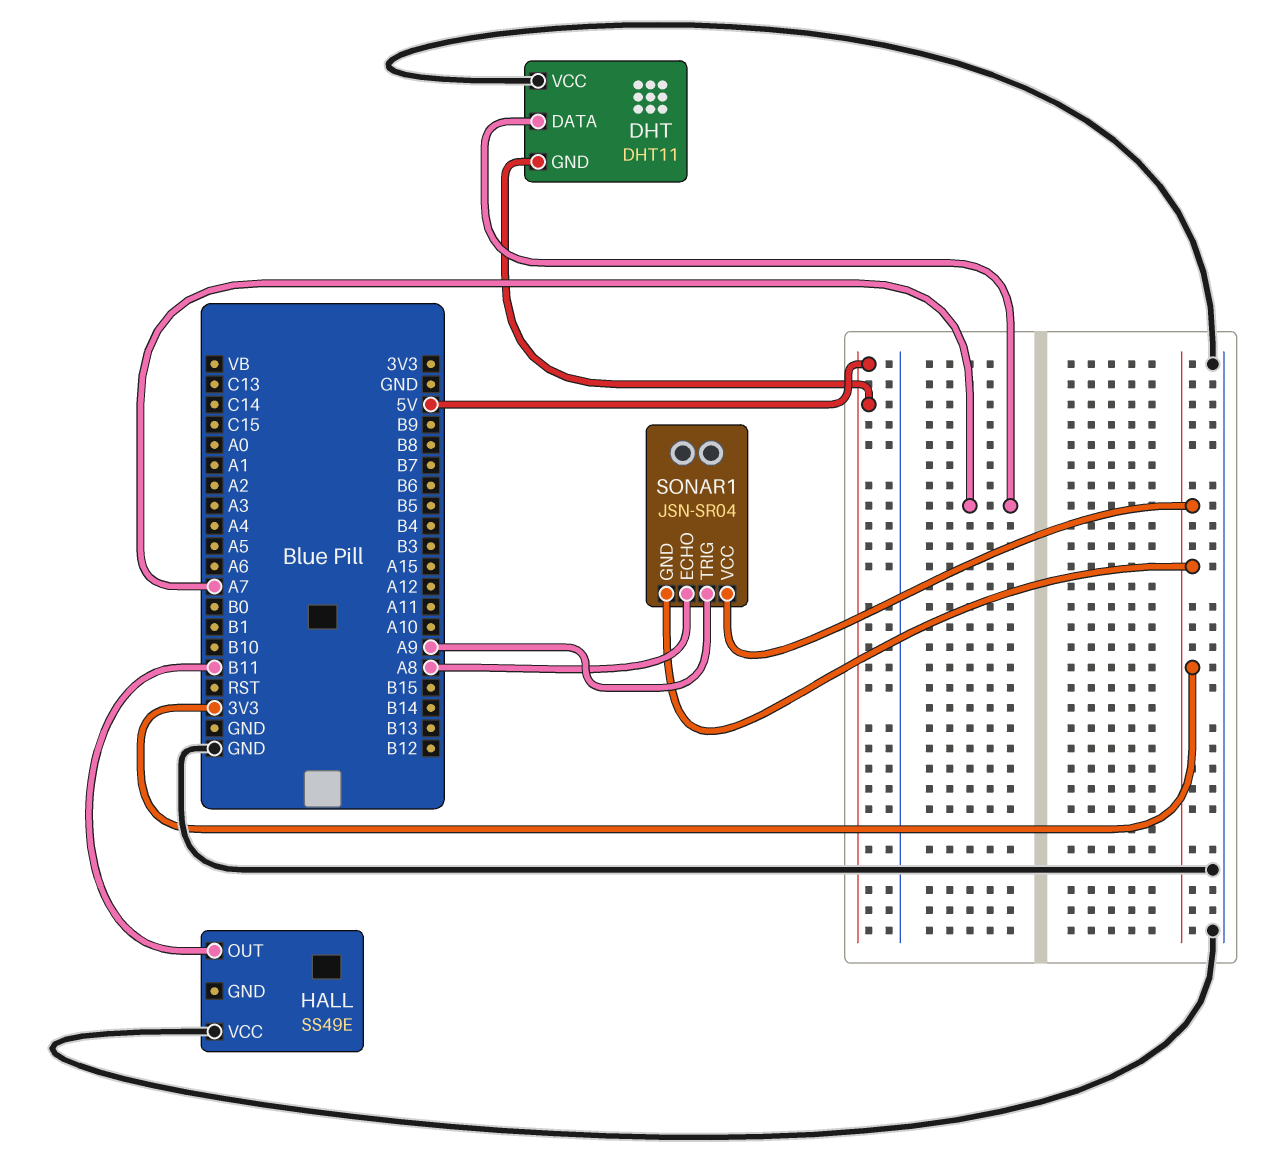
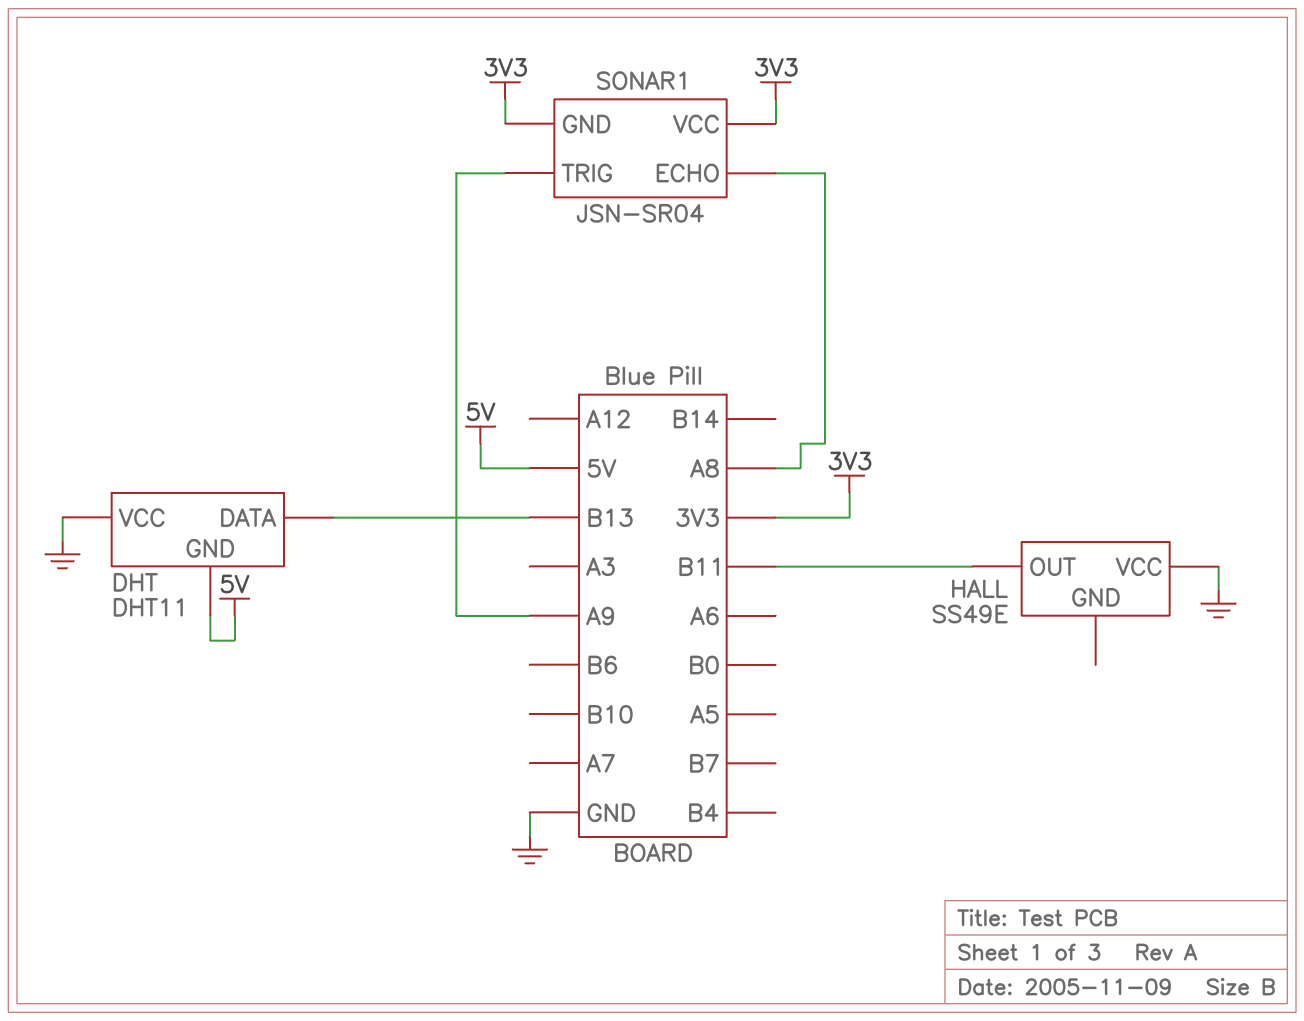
DHT pin DATA: A7 -> B13

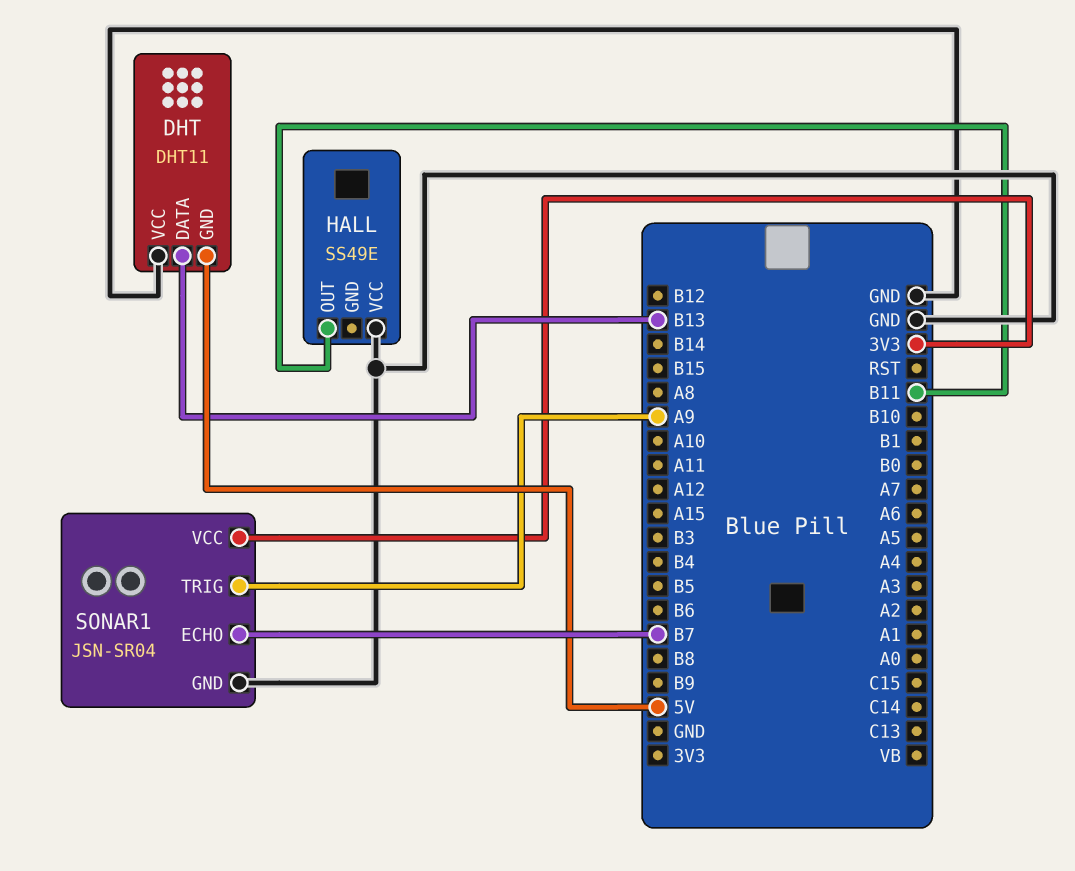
SONAR1 pin ECHO: A8 -> B7
SONAR1 pin GND: 3V3 -> GND

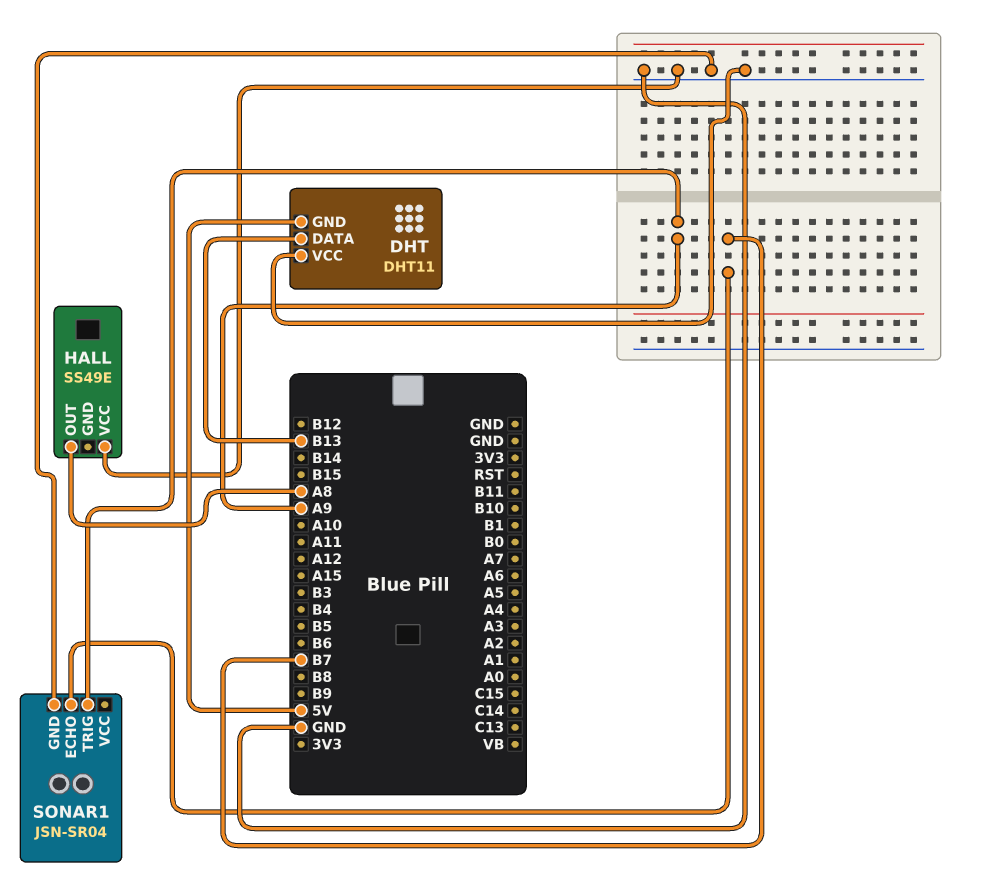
HALL pin OUT: B11 -> A8
SONAR1 pin VCC: 3V3 -> none

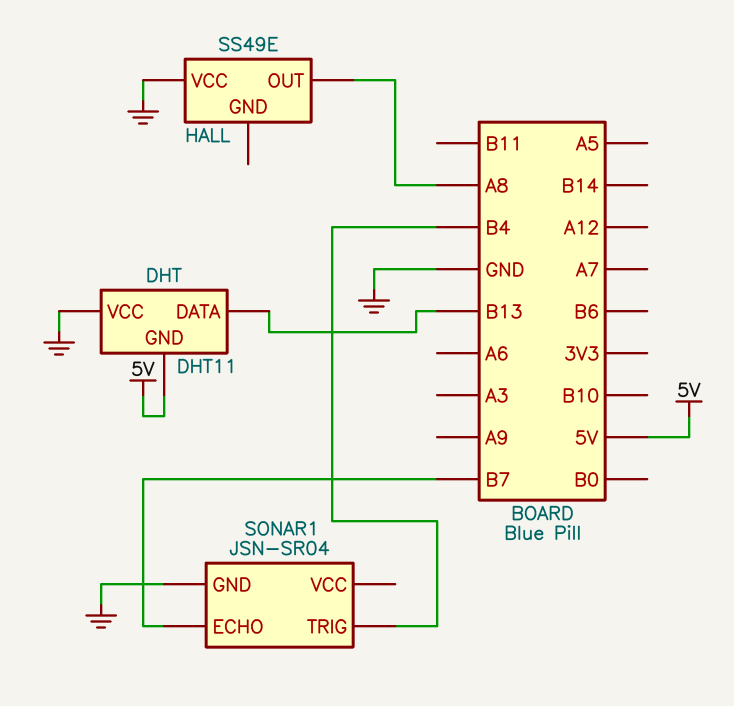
SONAR1 pin TRIG: A9 -> B4

